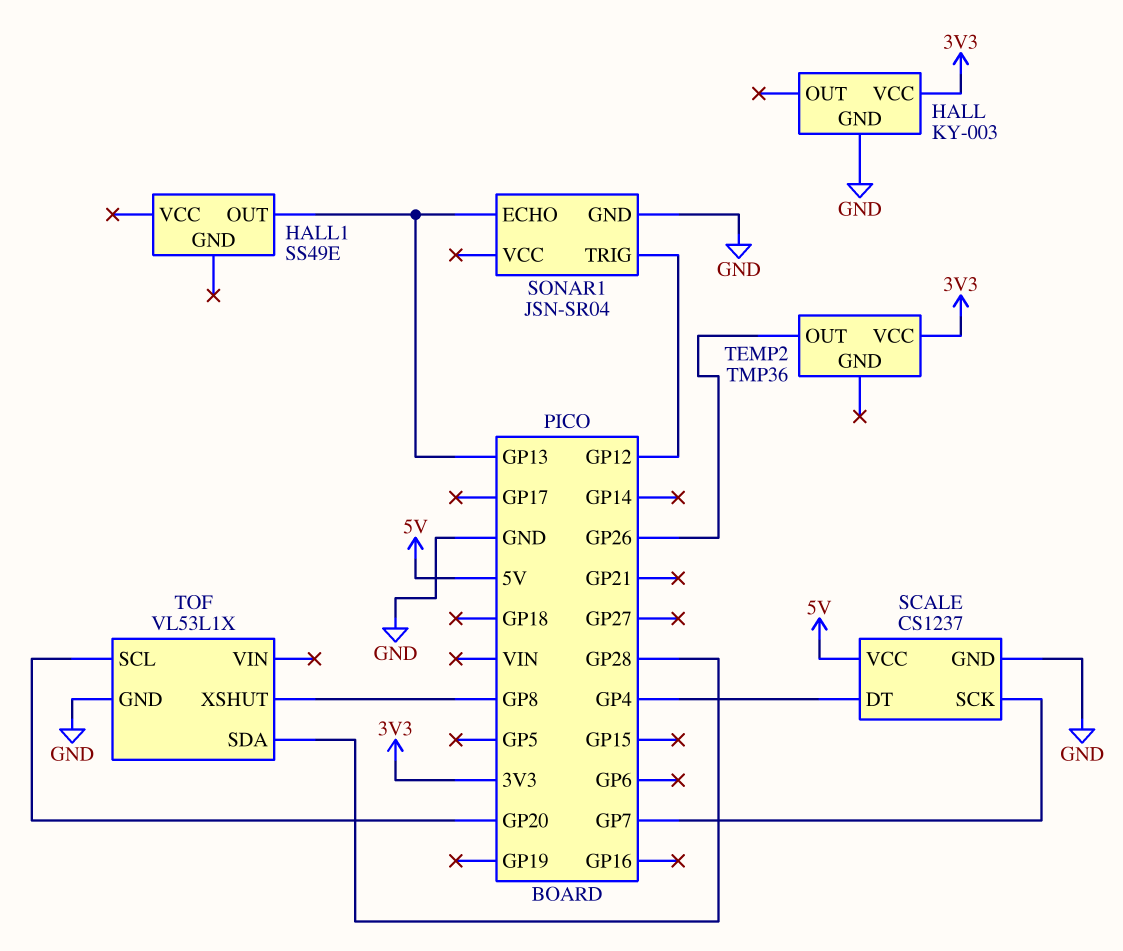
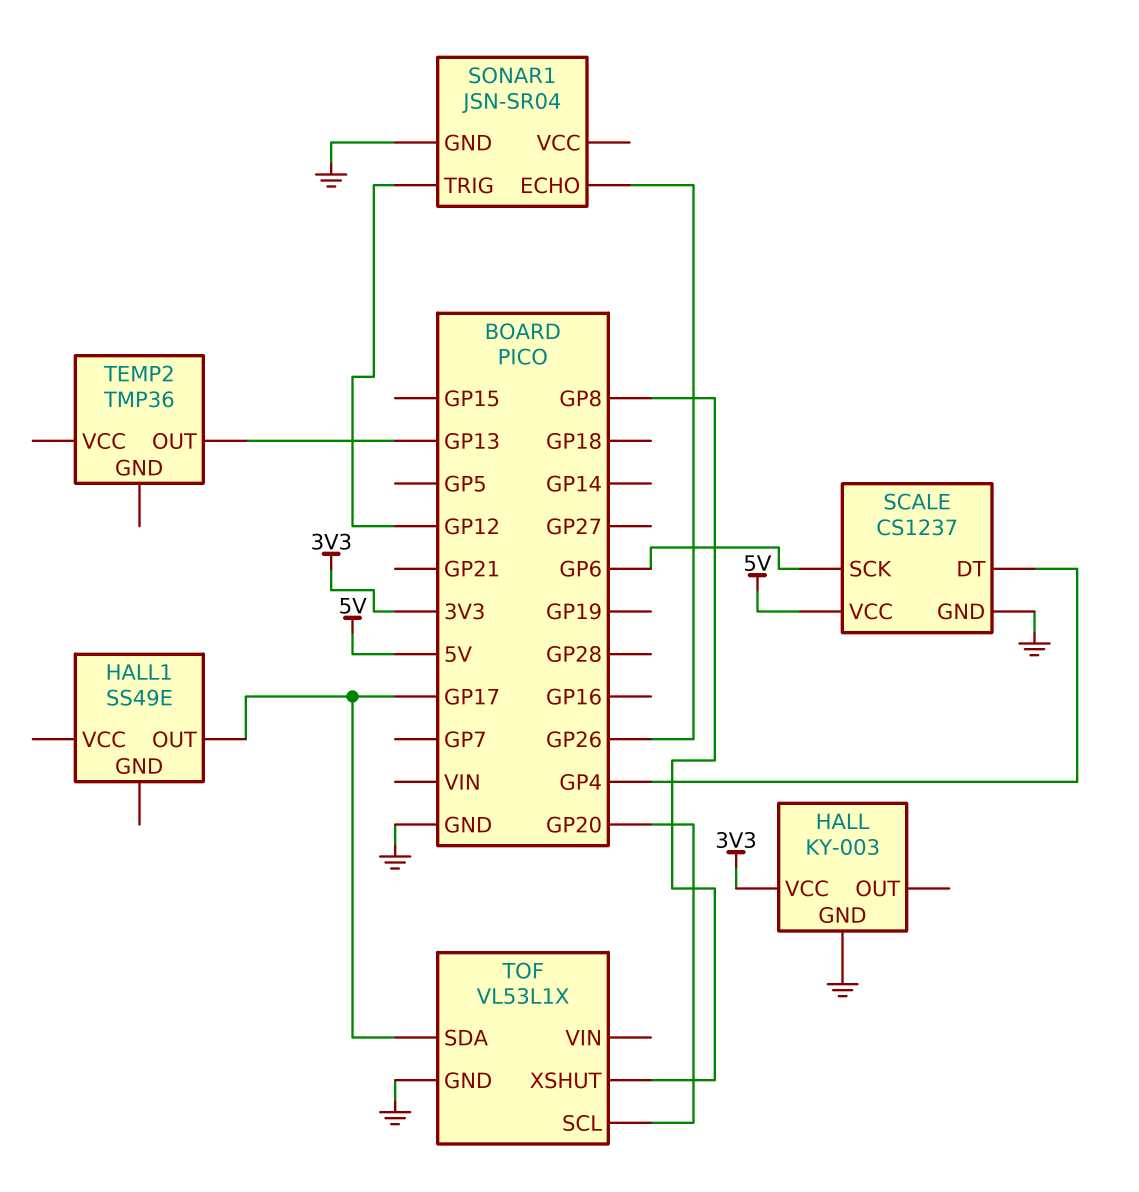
HALL1 pin OUT: GP13 -> GP17
SCALE pin SCK: GP7 -> GP6
SONAR1 pin ECHO: GP13 -> GP26
TEMP2 pin OUT: GP26 -> GP13
TEMP2 pin VCC: 3V3 -> none
TOF pin SDA: GP28 -> GP17

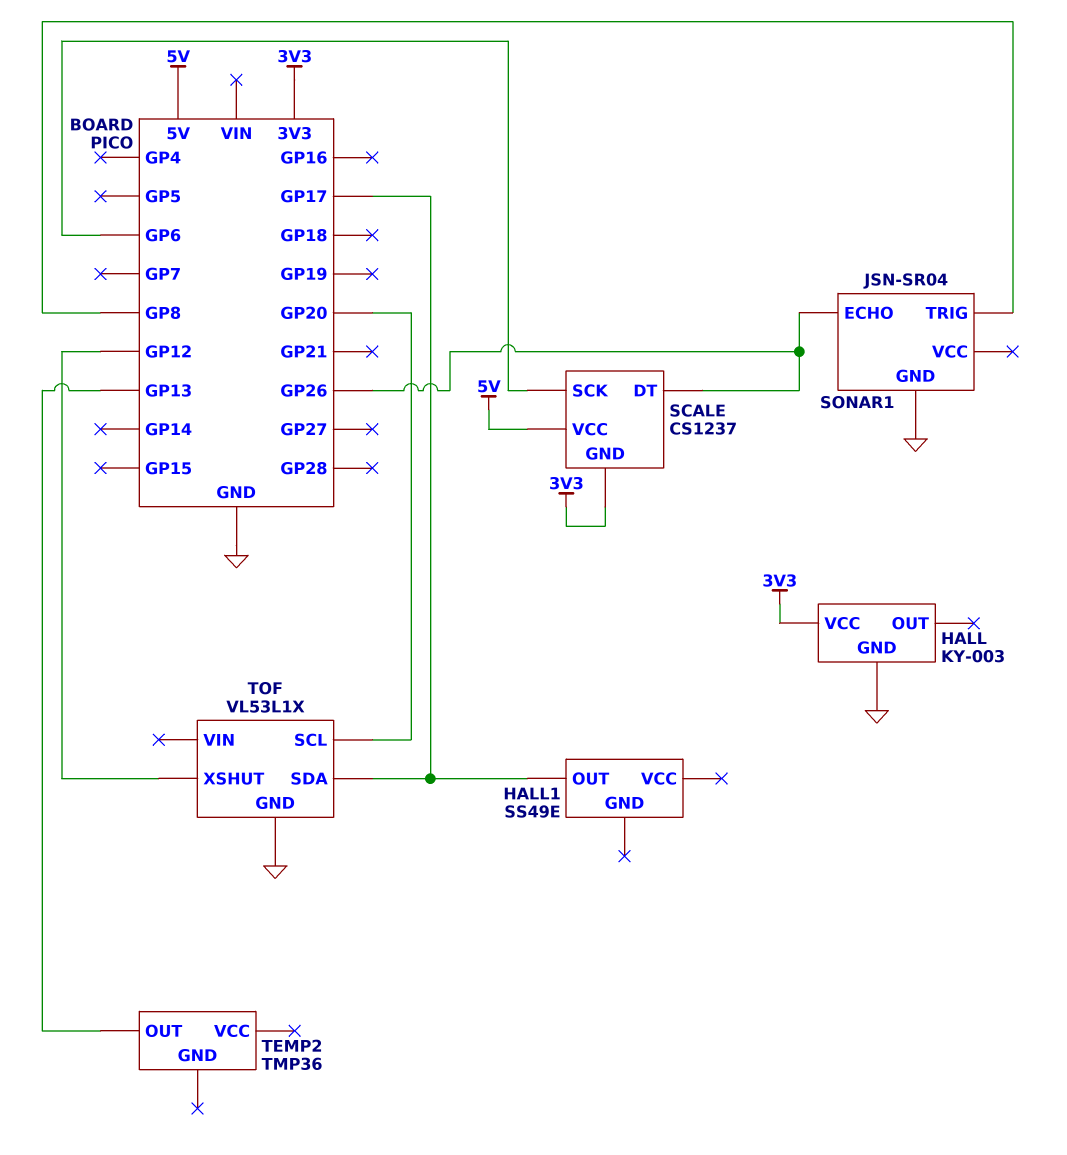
SCALE pin DT: GP4 -> GP26
SCALE pin GND: GND -> 3V3
SONAR1 pin TRIG: GP12 -> GP8
TOF pin XSHUT: GP8 -> GP12

